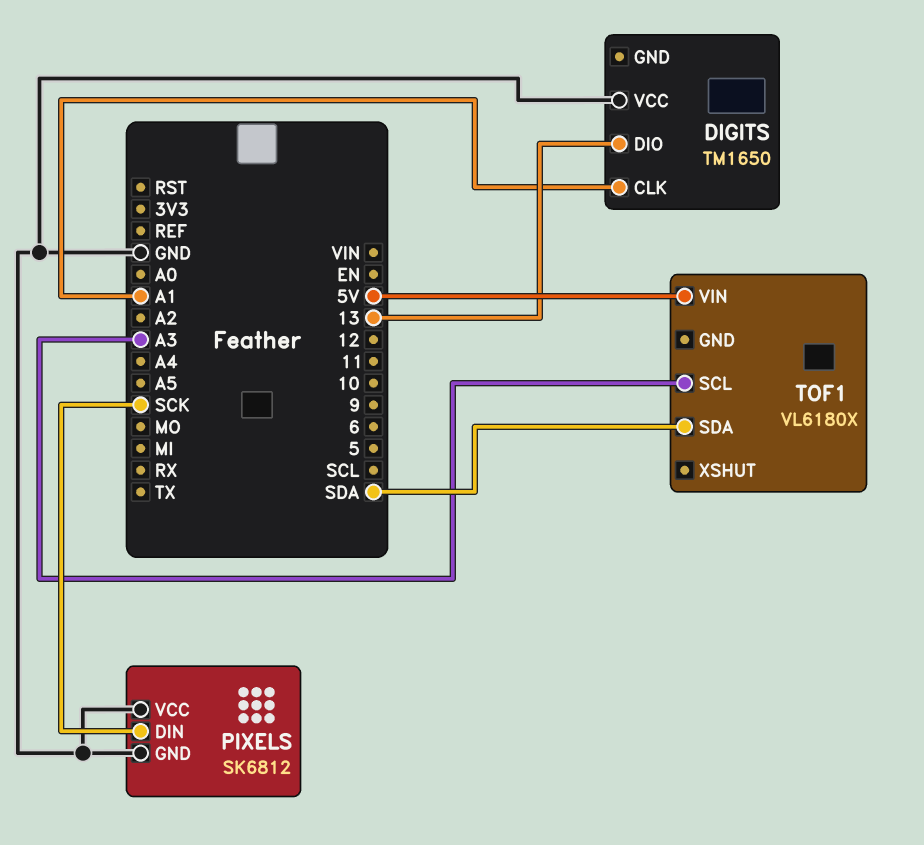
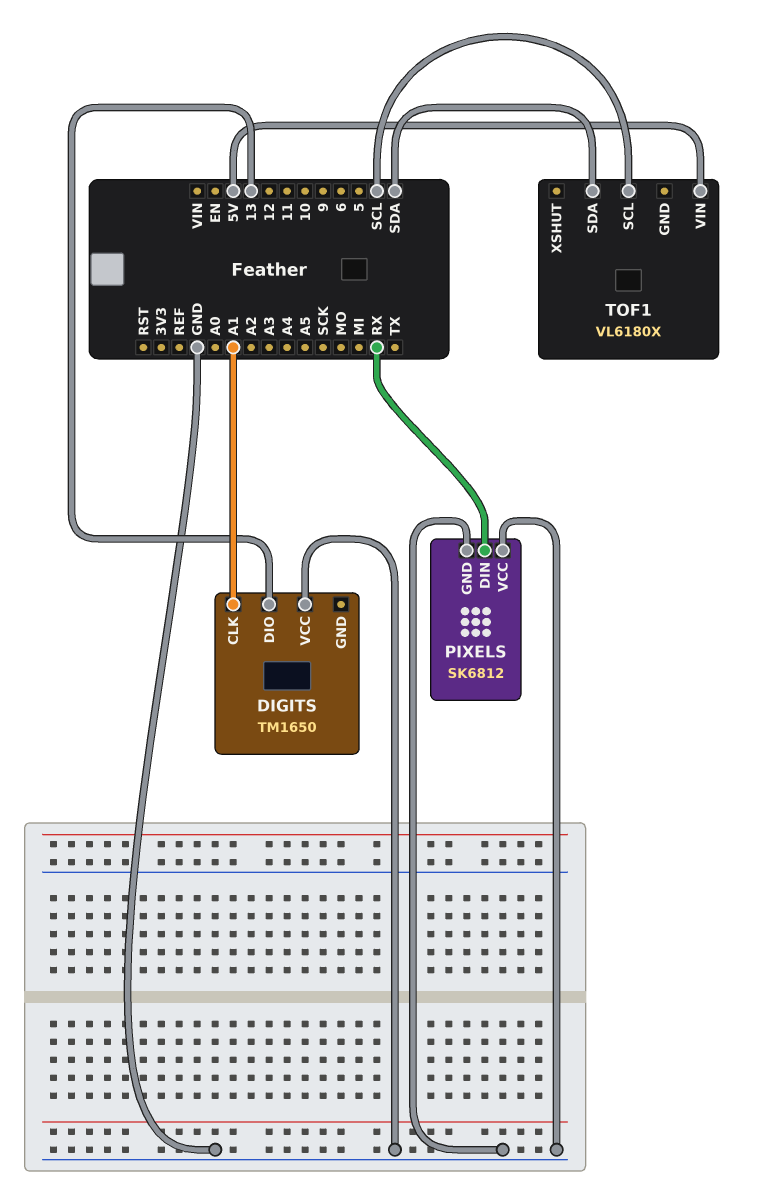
PIXELS pin DIN: SCK -> RX
TOF1 pin SCL: A3 -> SCL

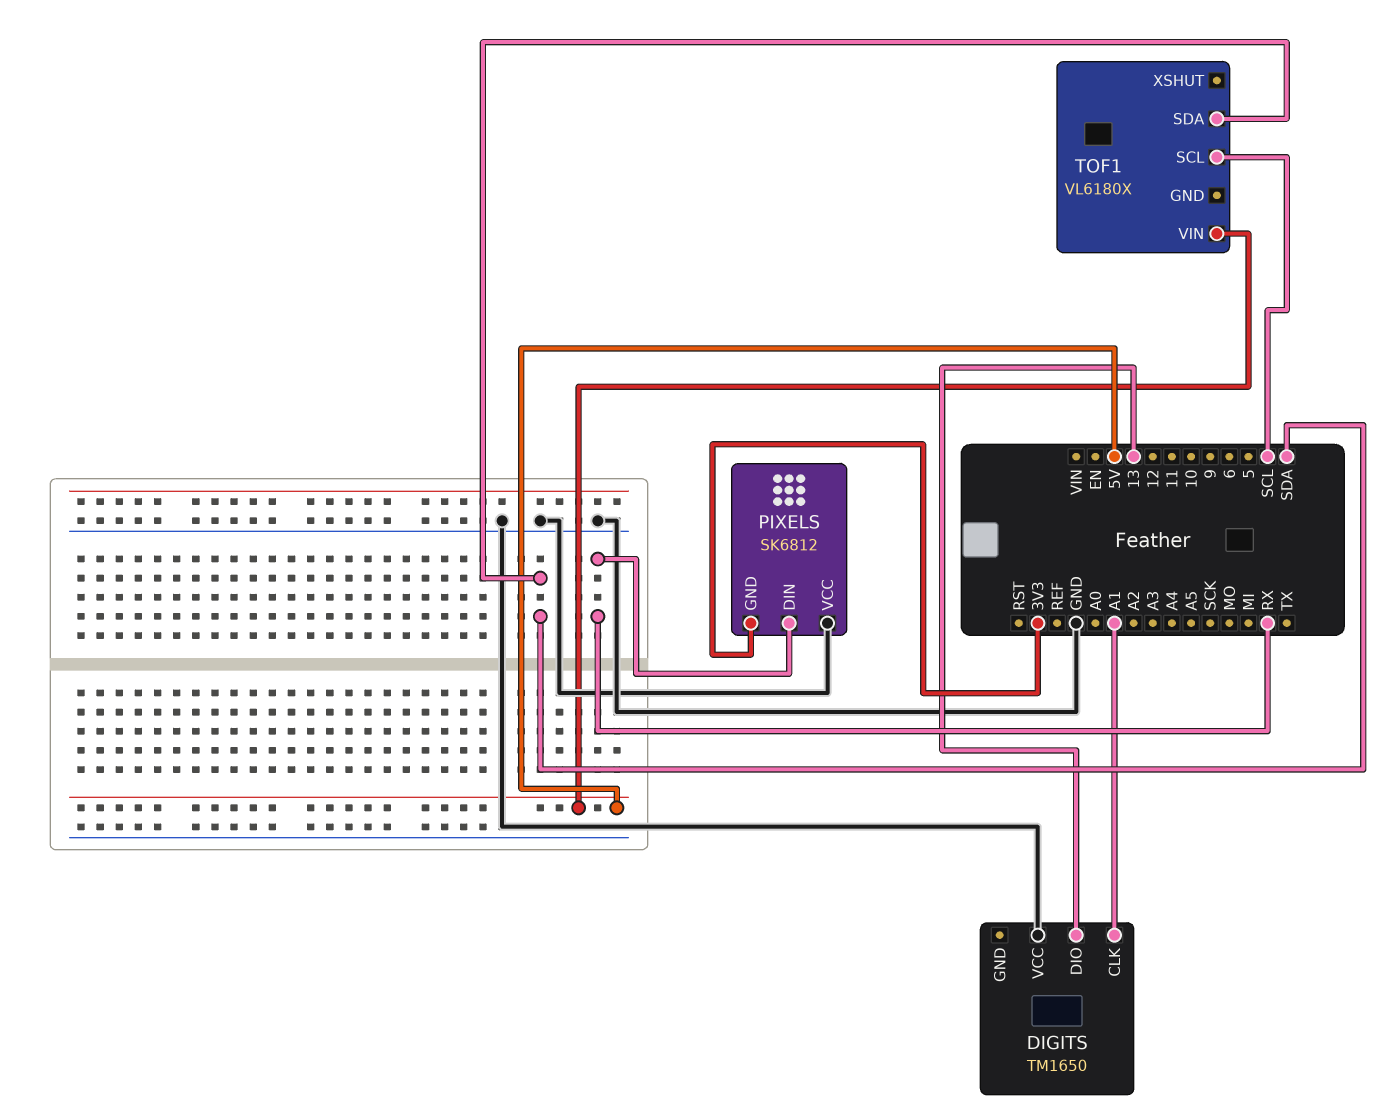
PIXELS pin GND: GND -> 3V3

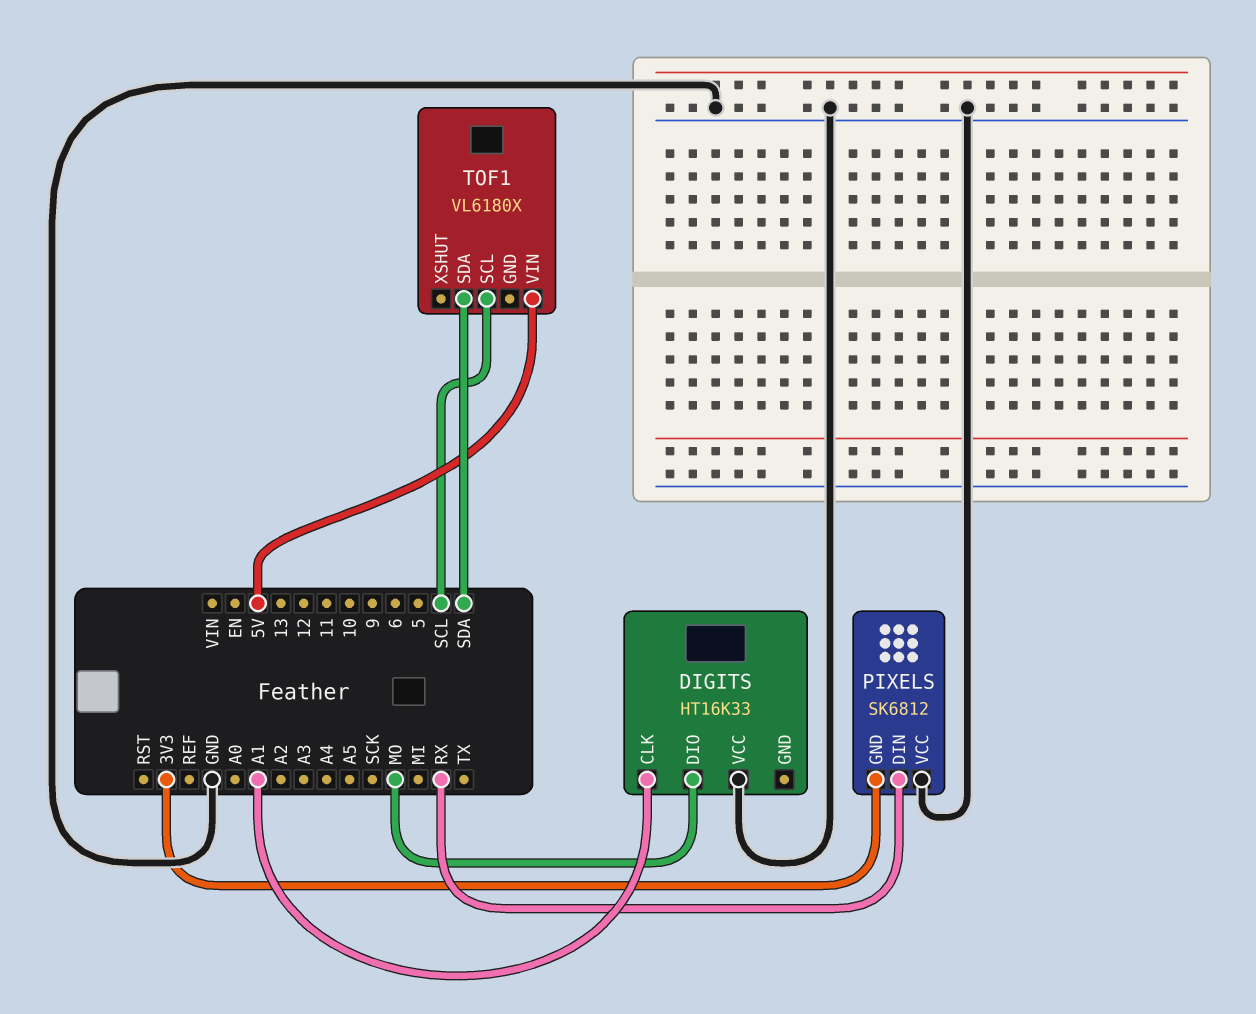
DIGITS: TM1650 -> HT16K33
DIGITS pin DIO: 13 -> MO

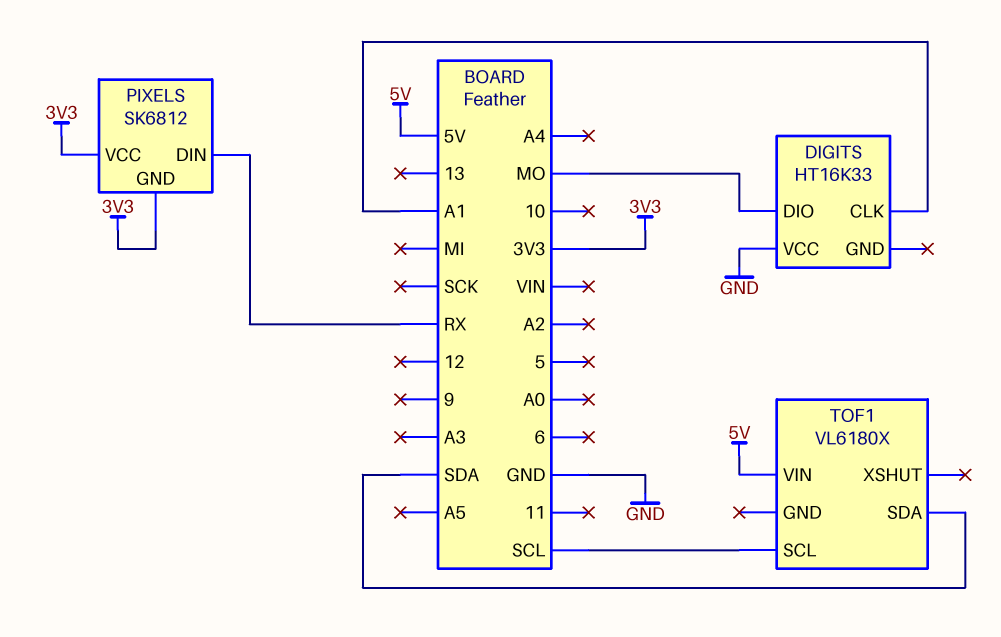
PIXELS pin VCC: GND -> 3V3

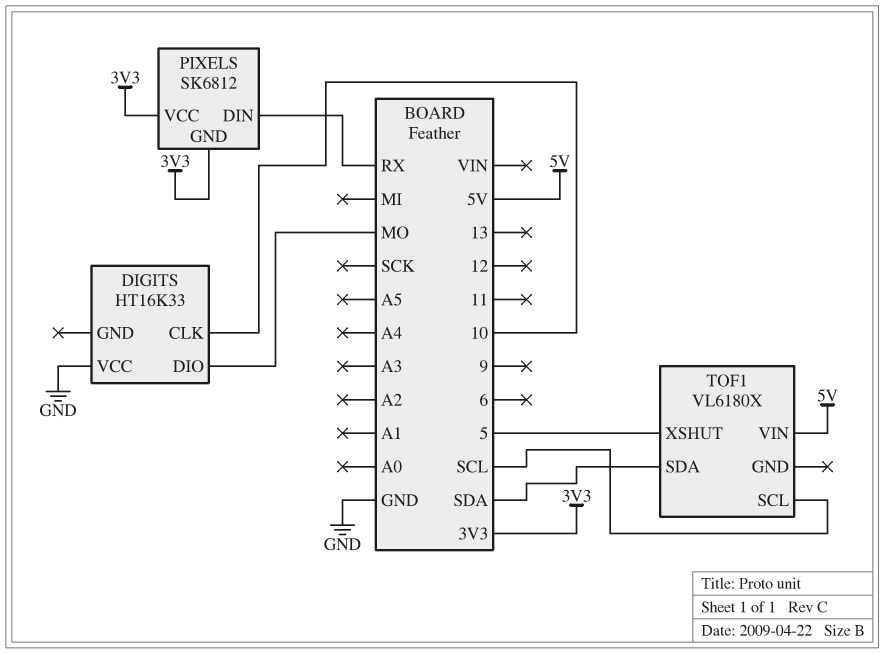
DIGITS pin CLK: A1 -> 10
TOF1 pin XSHUT: none -> 5

